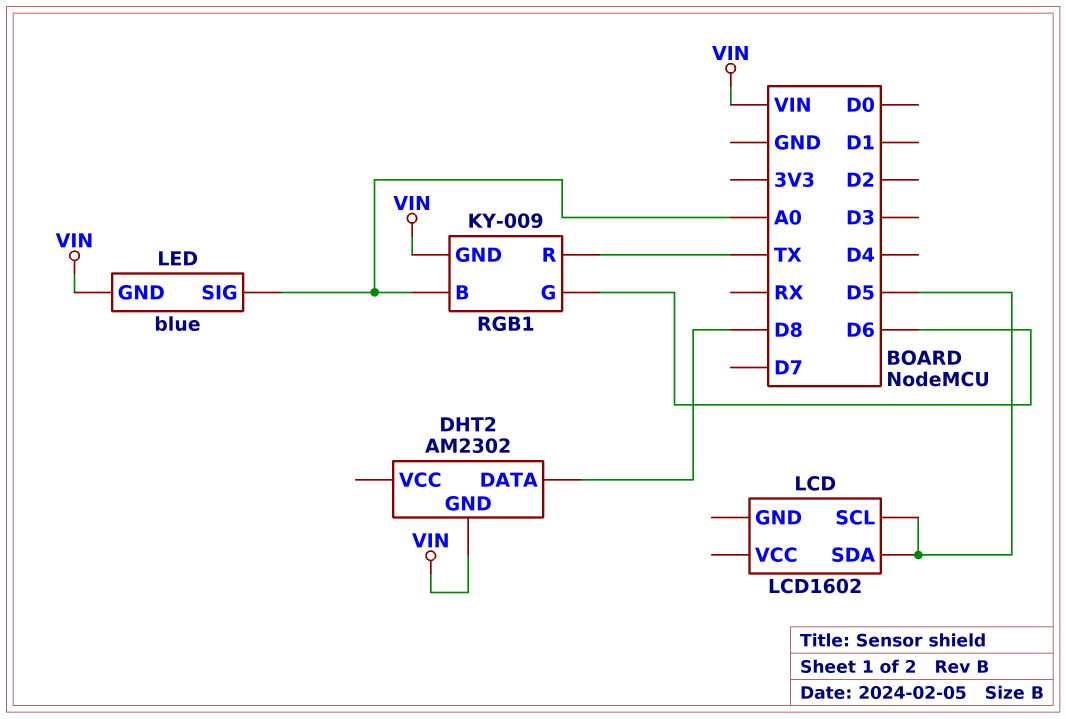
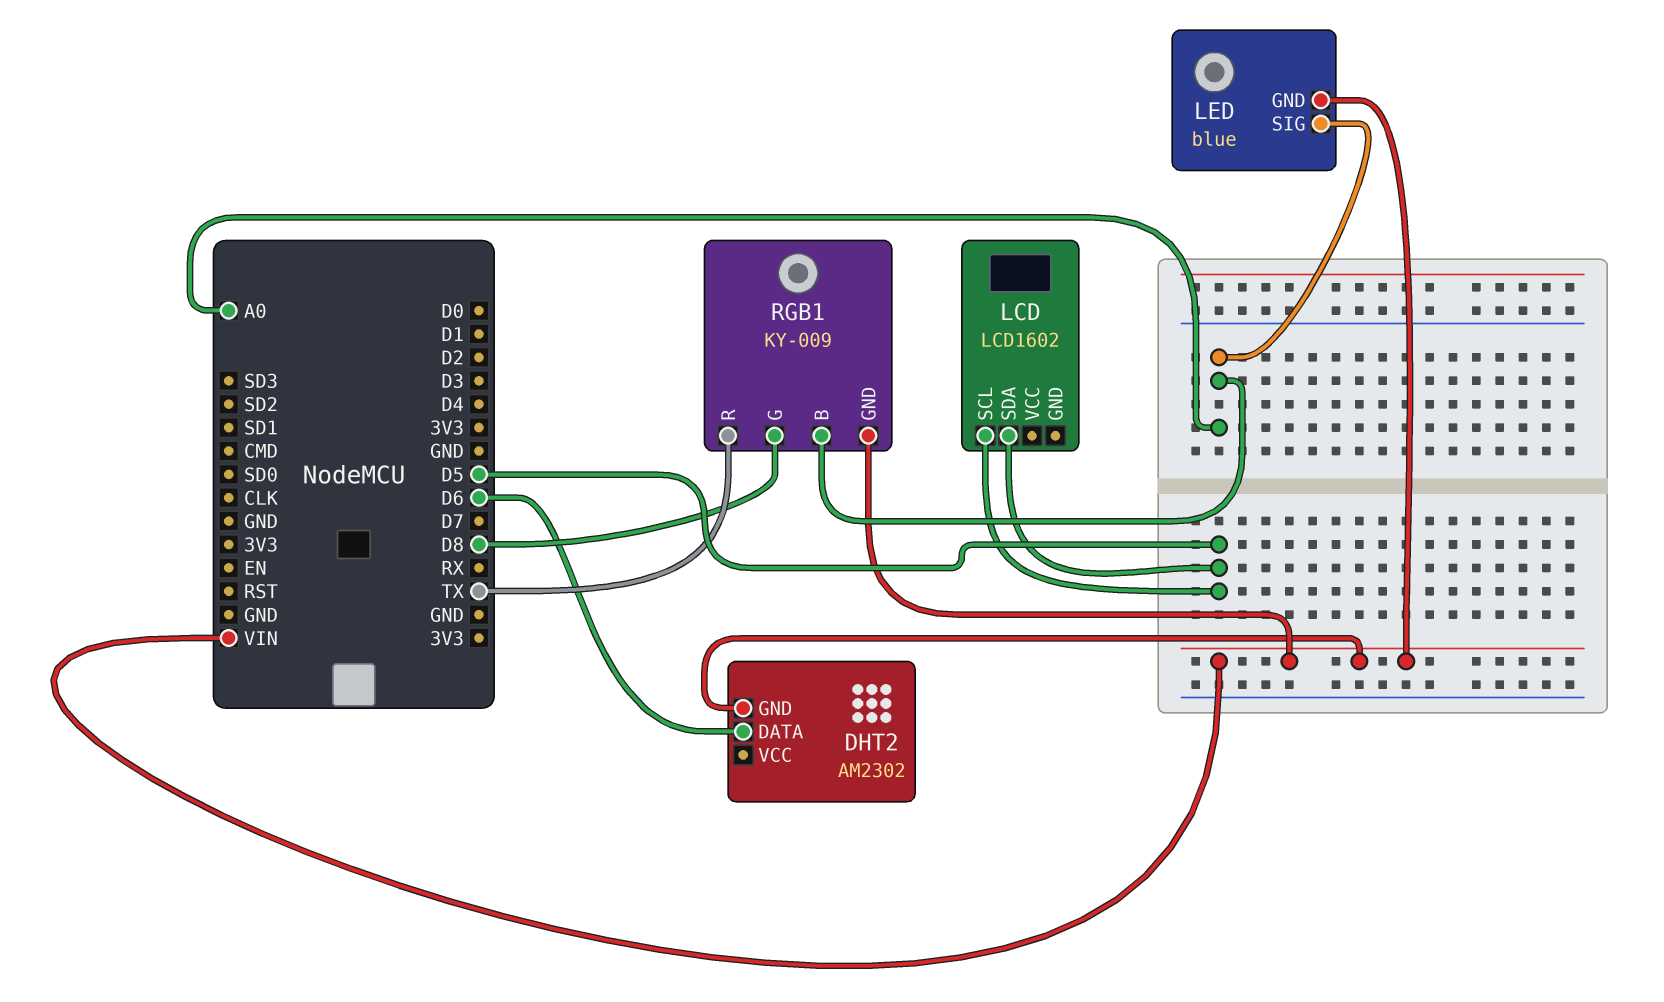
DHT2 pin DATA: D8 -> D6
RGB1 pin G: D6 -> D8

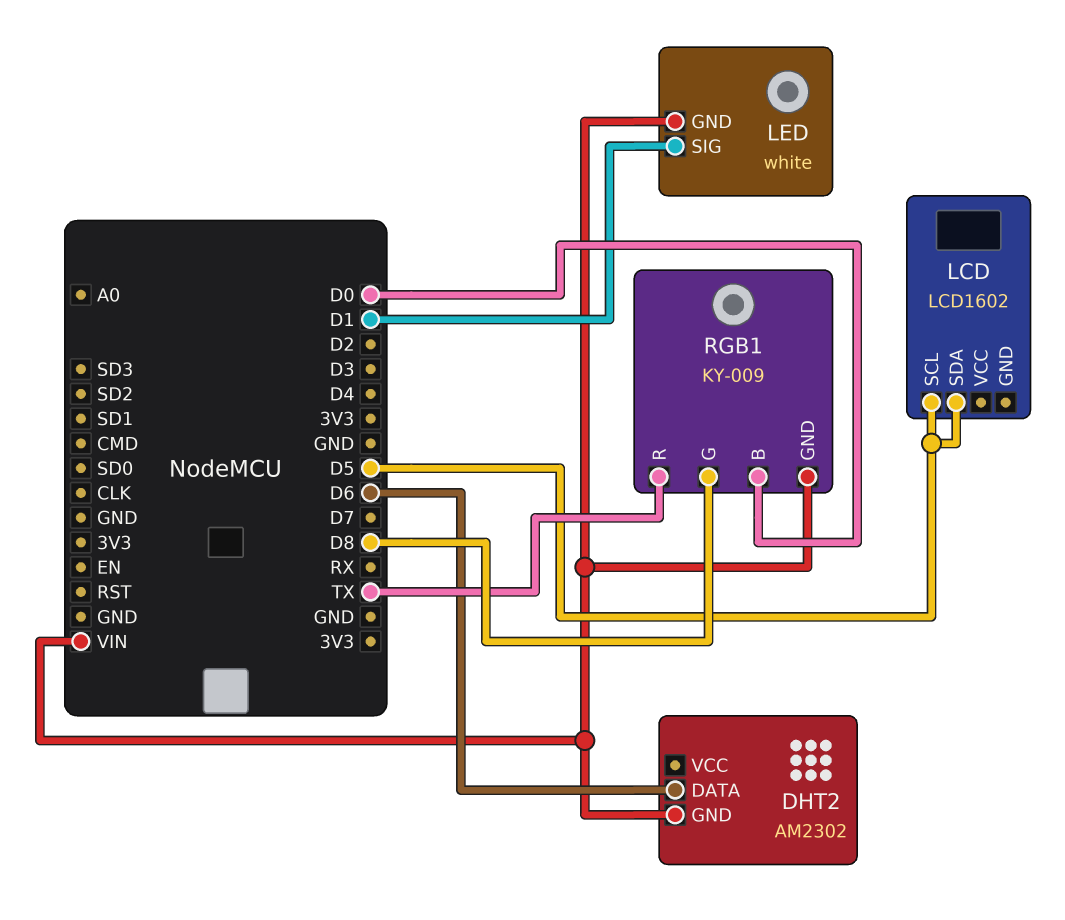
LED: blue -> white
LED pin SIG: A0 -> D1
RGB1 pin B: A0 -> D0

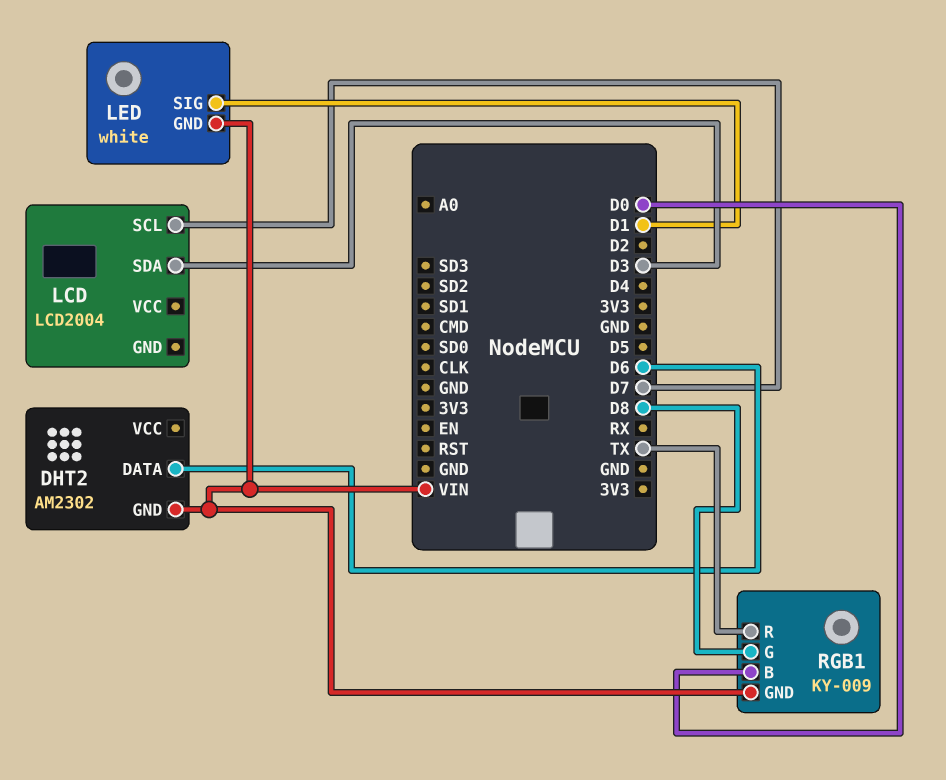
LCD: LCD1602 -> LCD2004
LCD pin SCL: D5 -> D7
LCD pin SDA: D5 -> D3

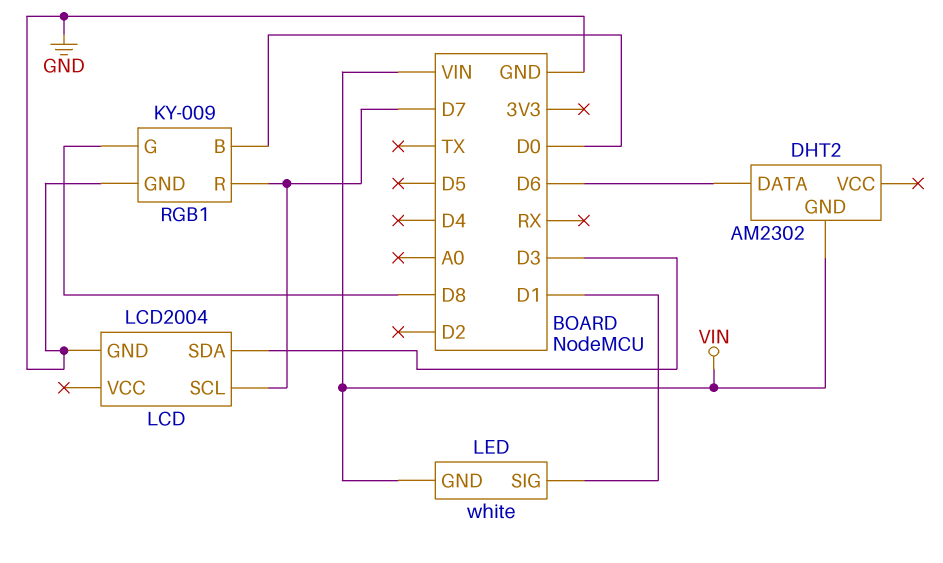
LCD pin GND: none -> GND
RGB1 pin GND: VIN -> GND
RGB1 pin R: TX -> D7

